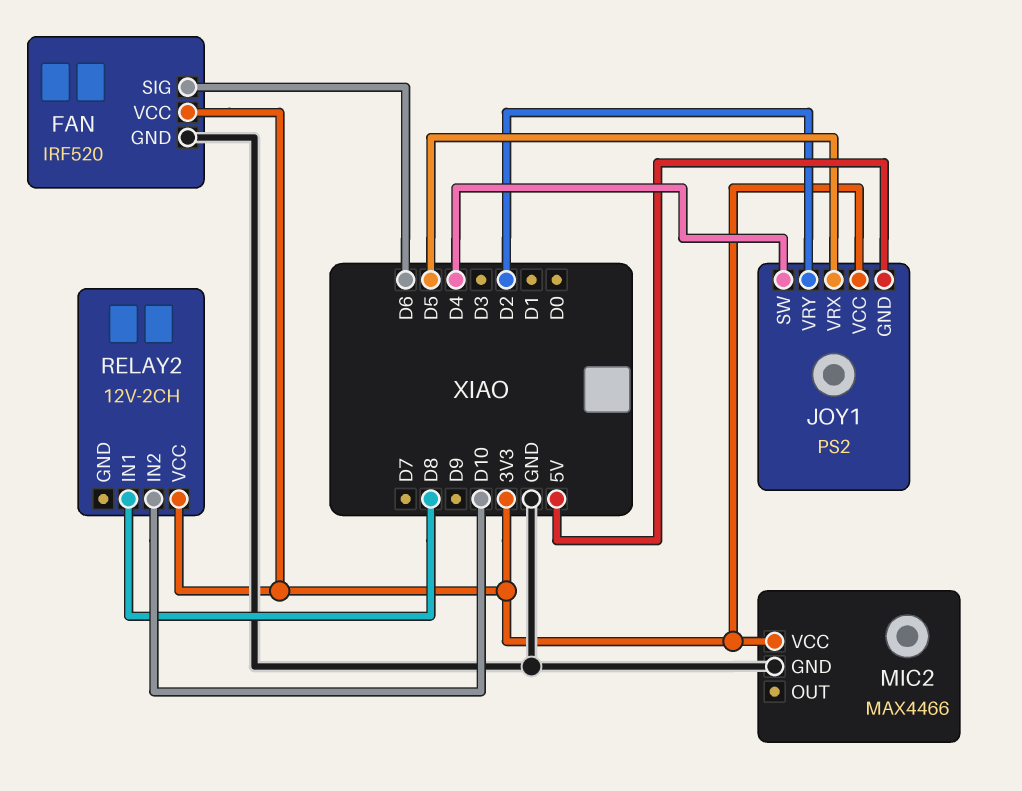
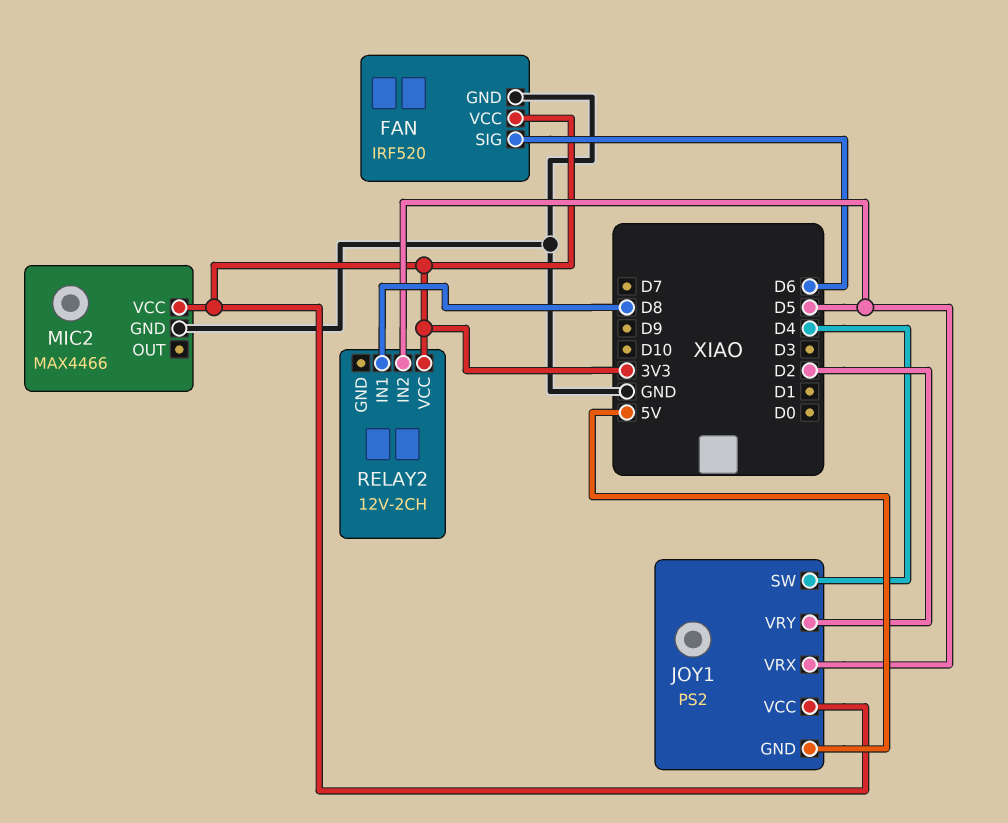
RELAY2 pin IN2: D10 -> D5

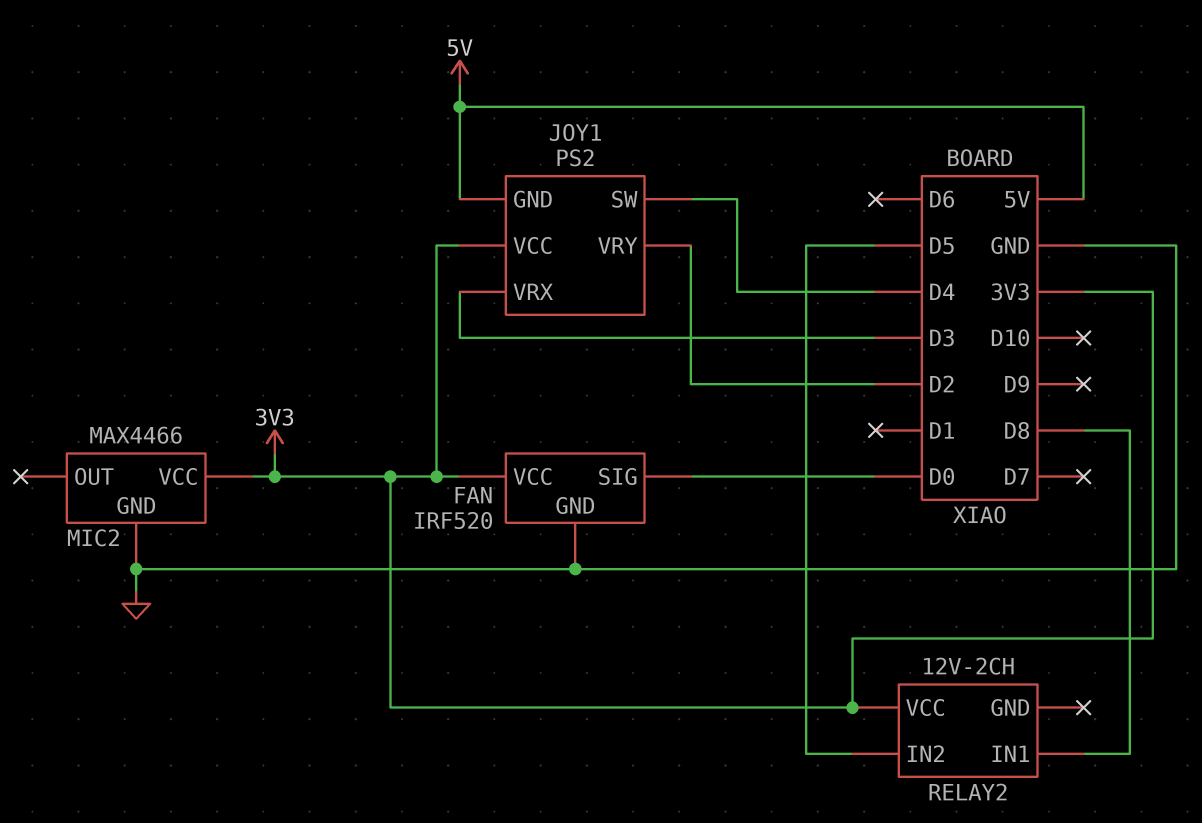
FAN pin SIG: D6 -> D0
JOY1 pin VRX: D5 -> D3

